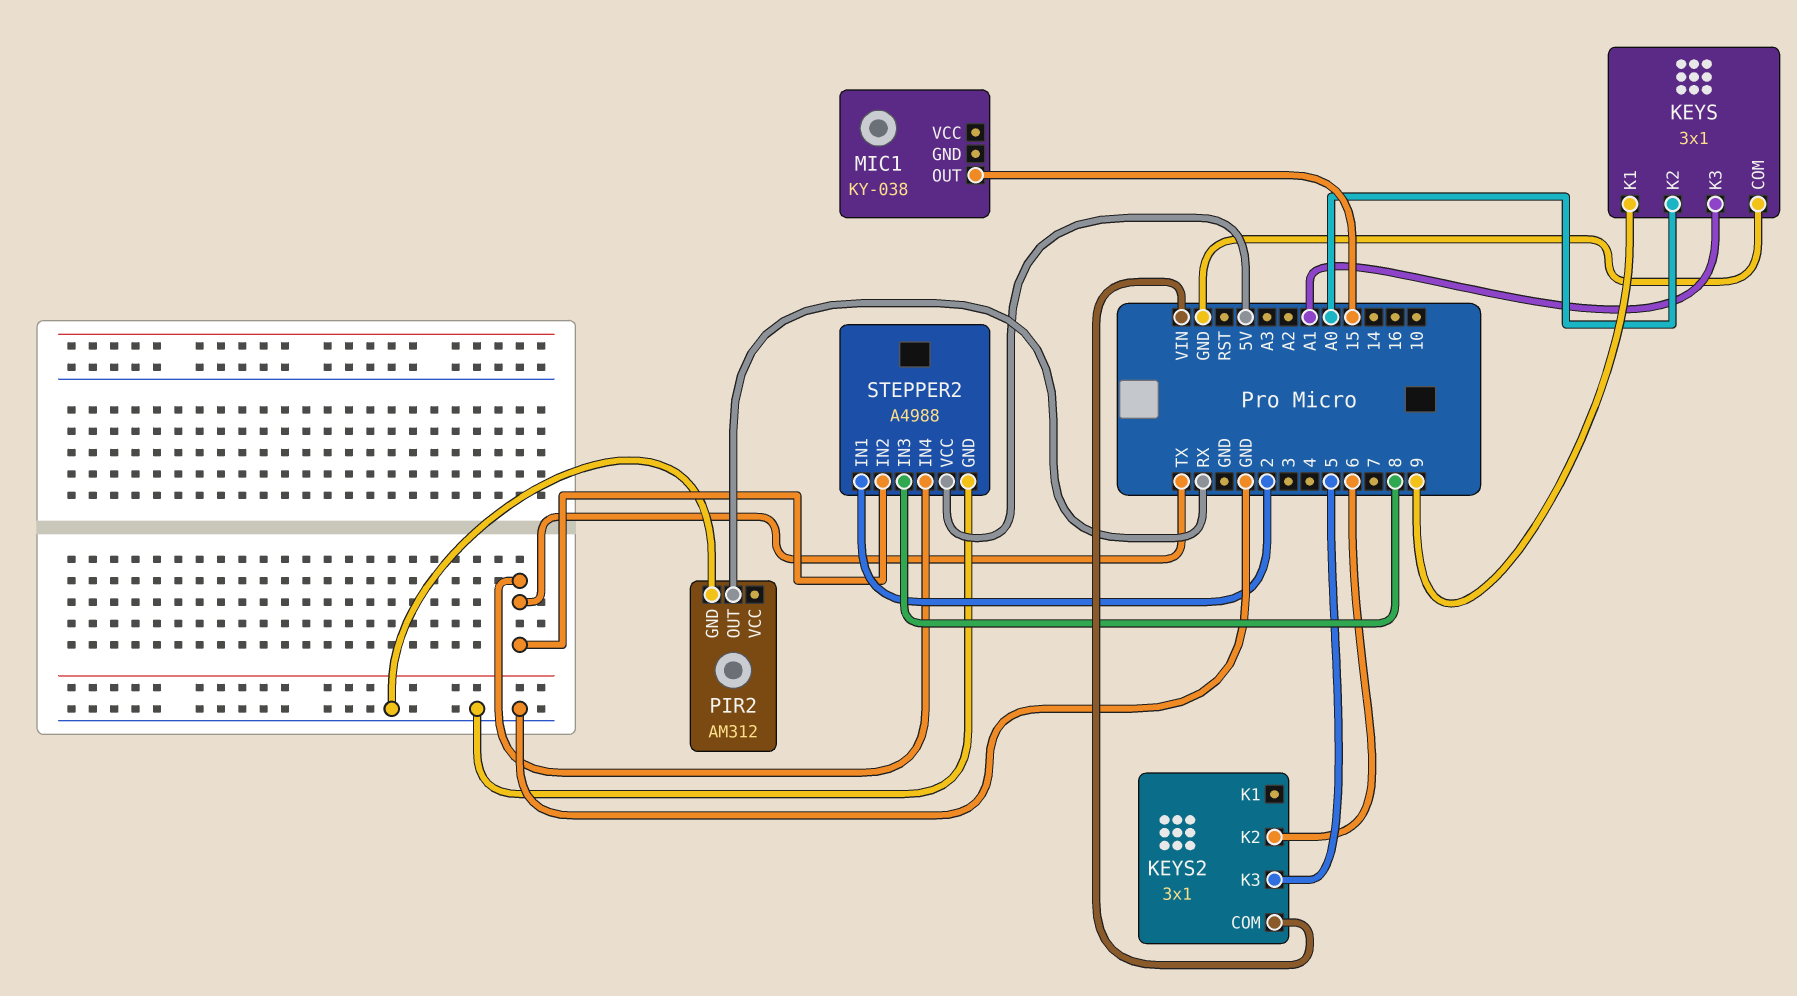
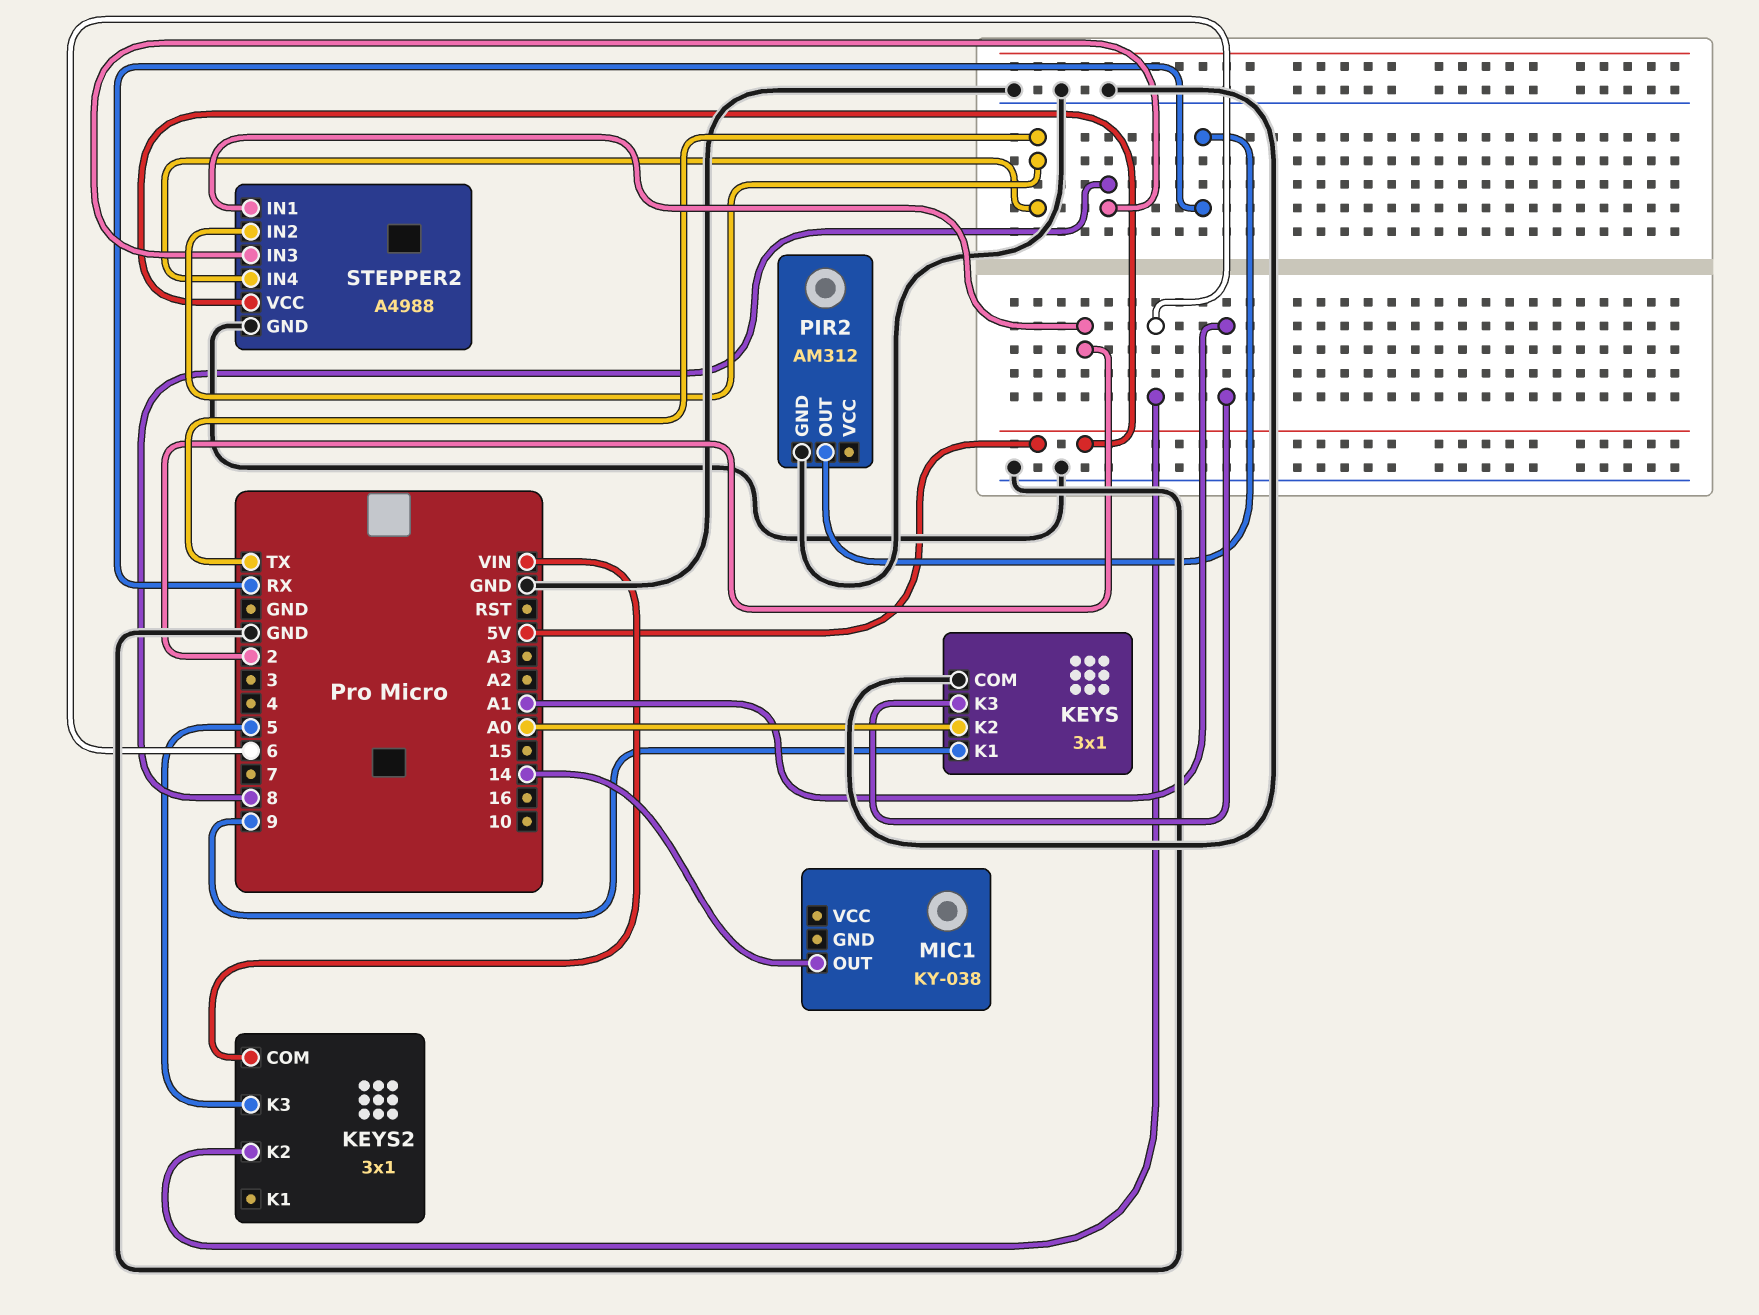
MIC1 pin OUT: 15 -> 14

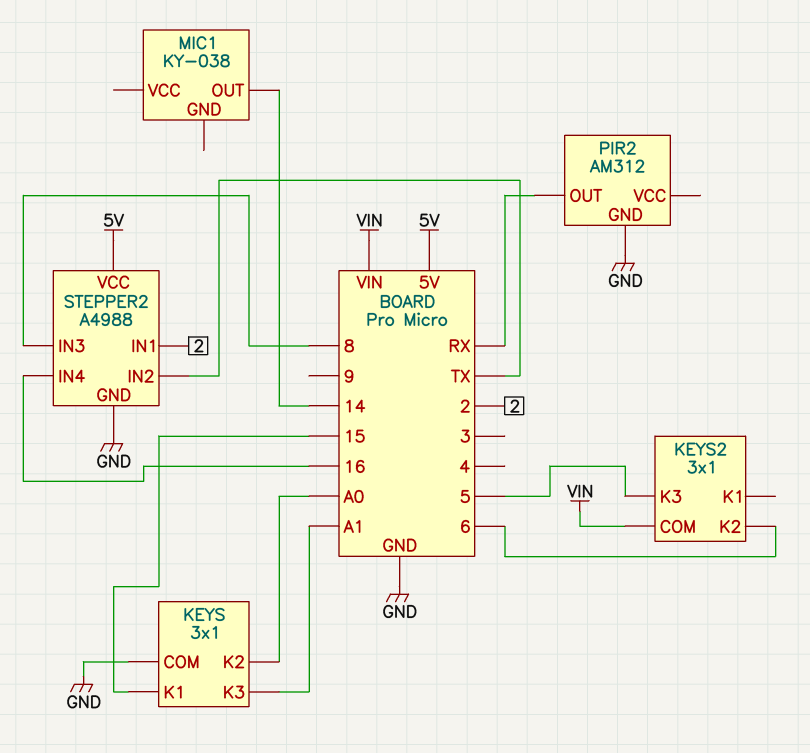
KEYS pin K1: 9 -> 15
STEPPER2 pin IN4: TX -> 16

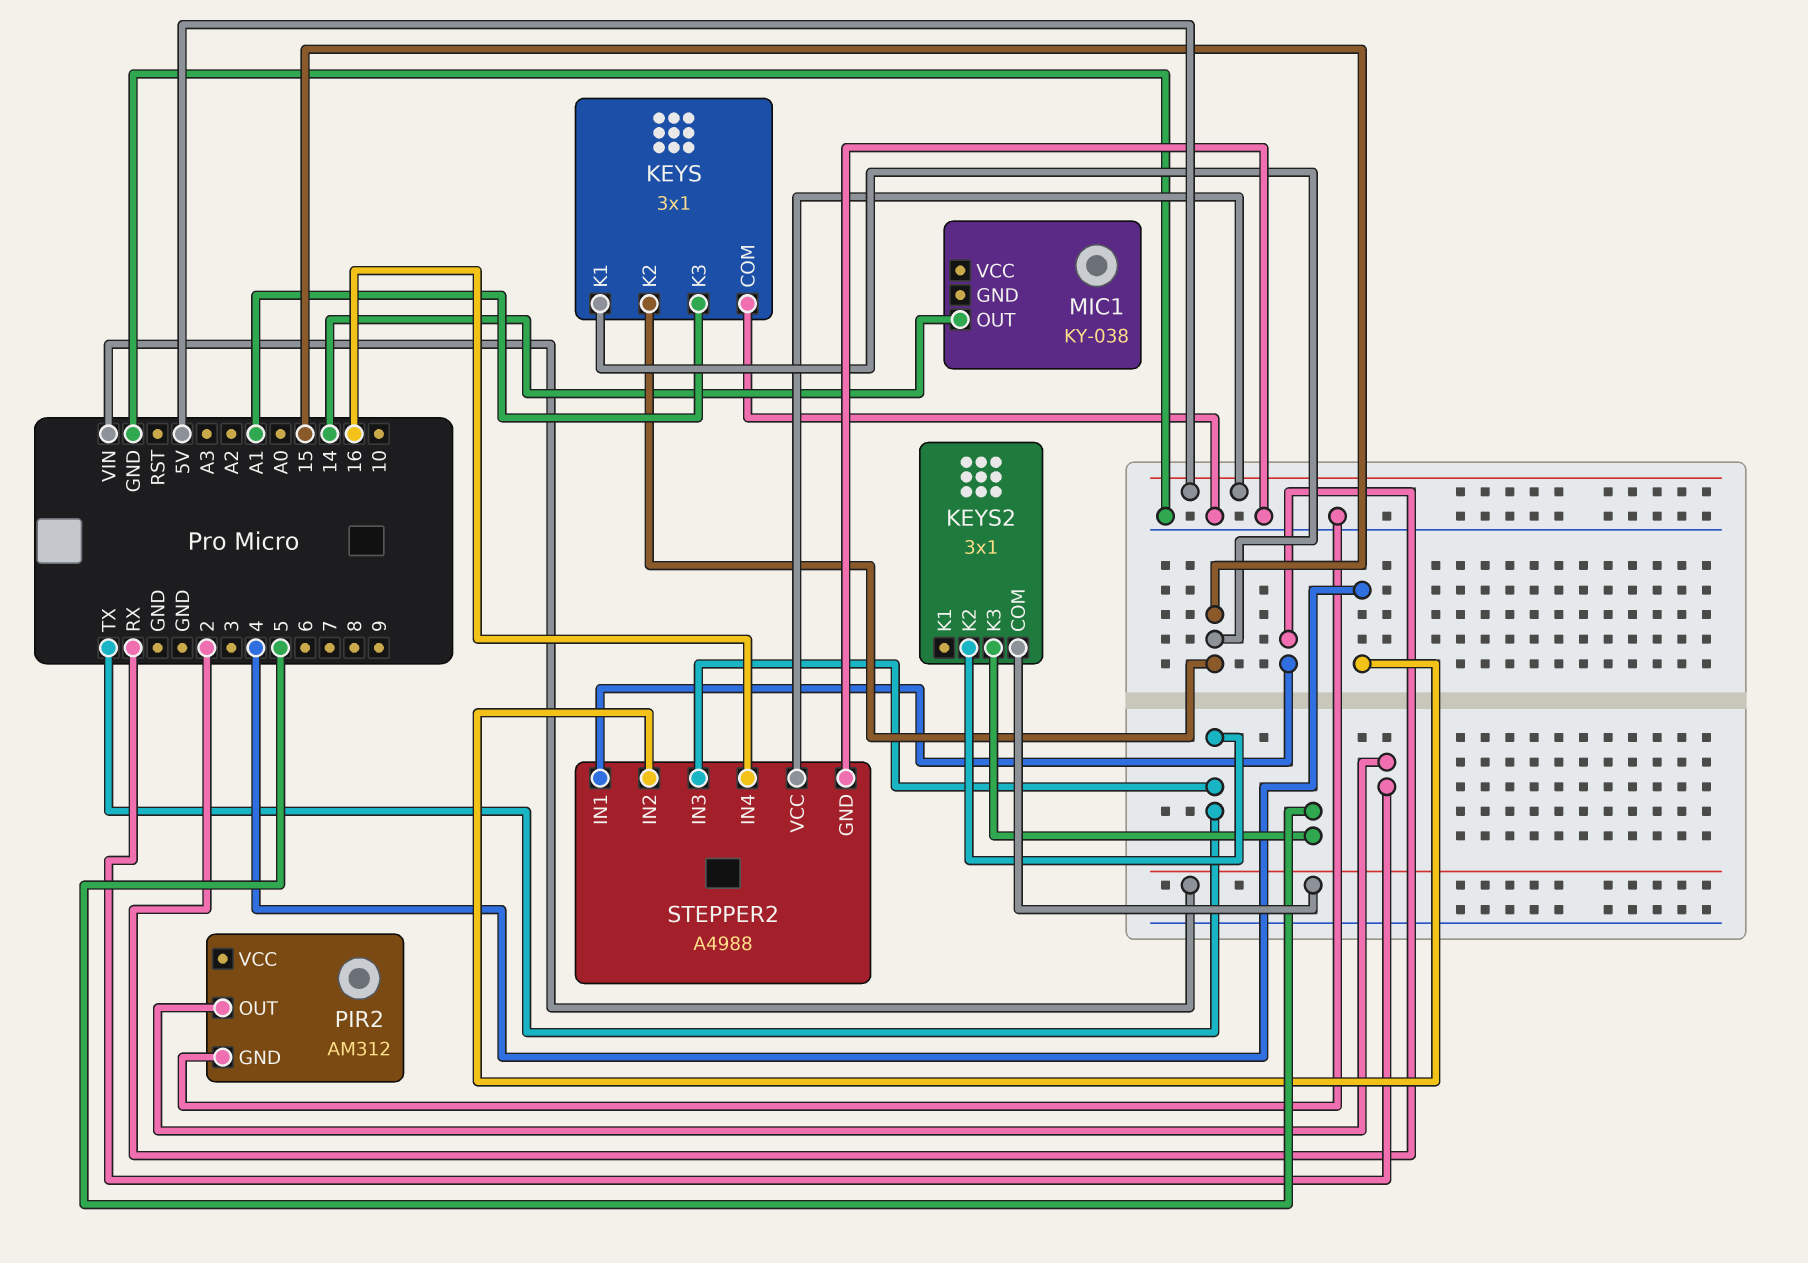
KEYS pin K2: A0 -> 15
KEYS2 pin K2: 6 -> TX
STEPPER2 pin IN2: TX -> 4
STEPPER2 pin IN3: 8 -> TX

